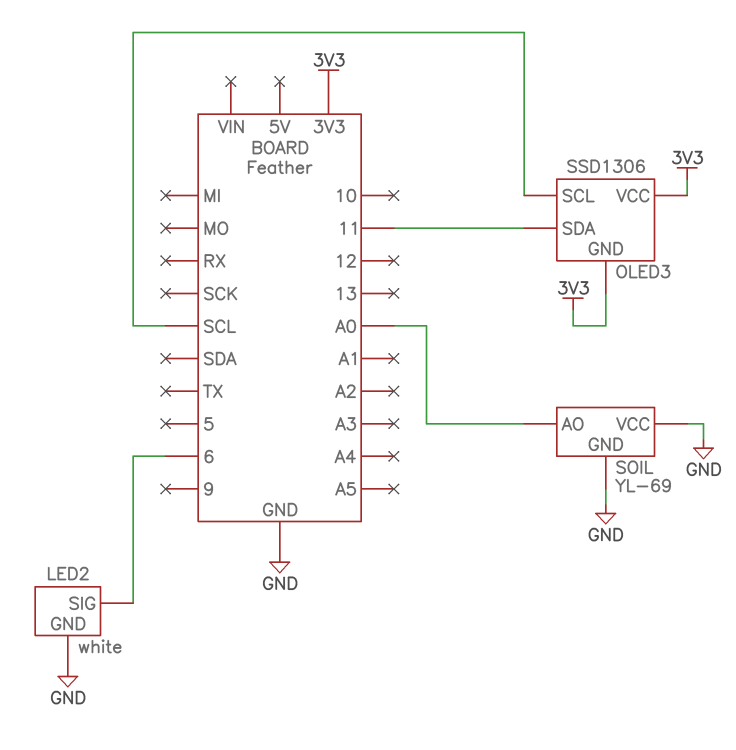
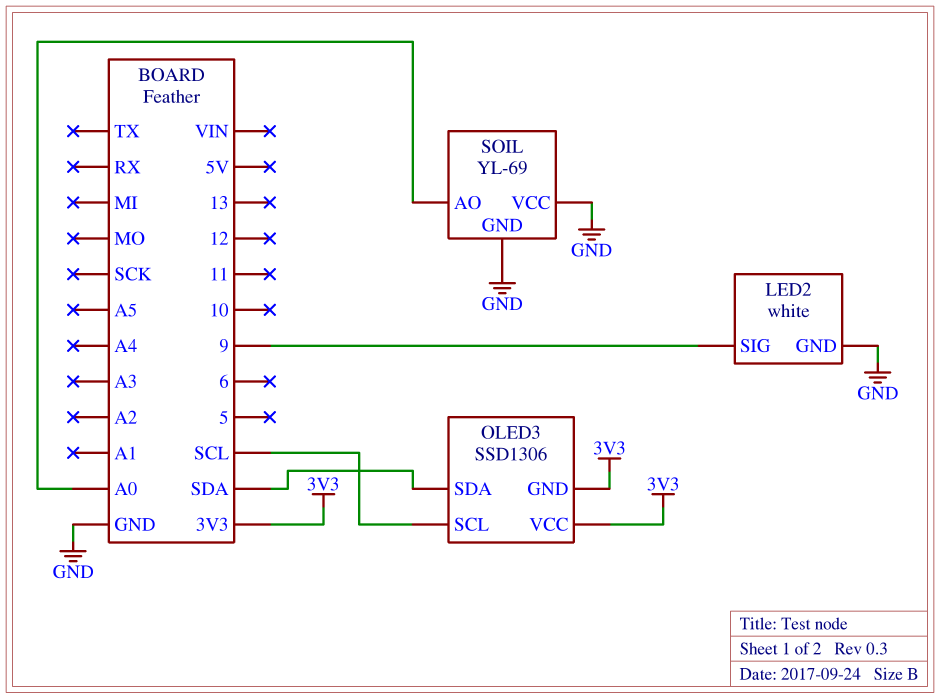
LED2 pin SIG: 6 -> 9
OLED3 pin SDA: 11 -> SDA

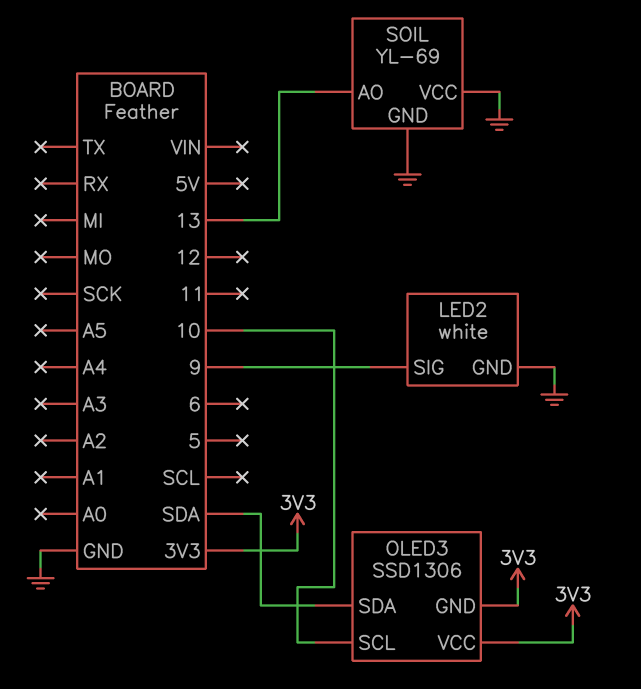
OLED3 pin SCL: SCL -> 10
SOIL pin AO: A0 -> 13

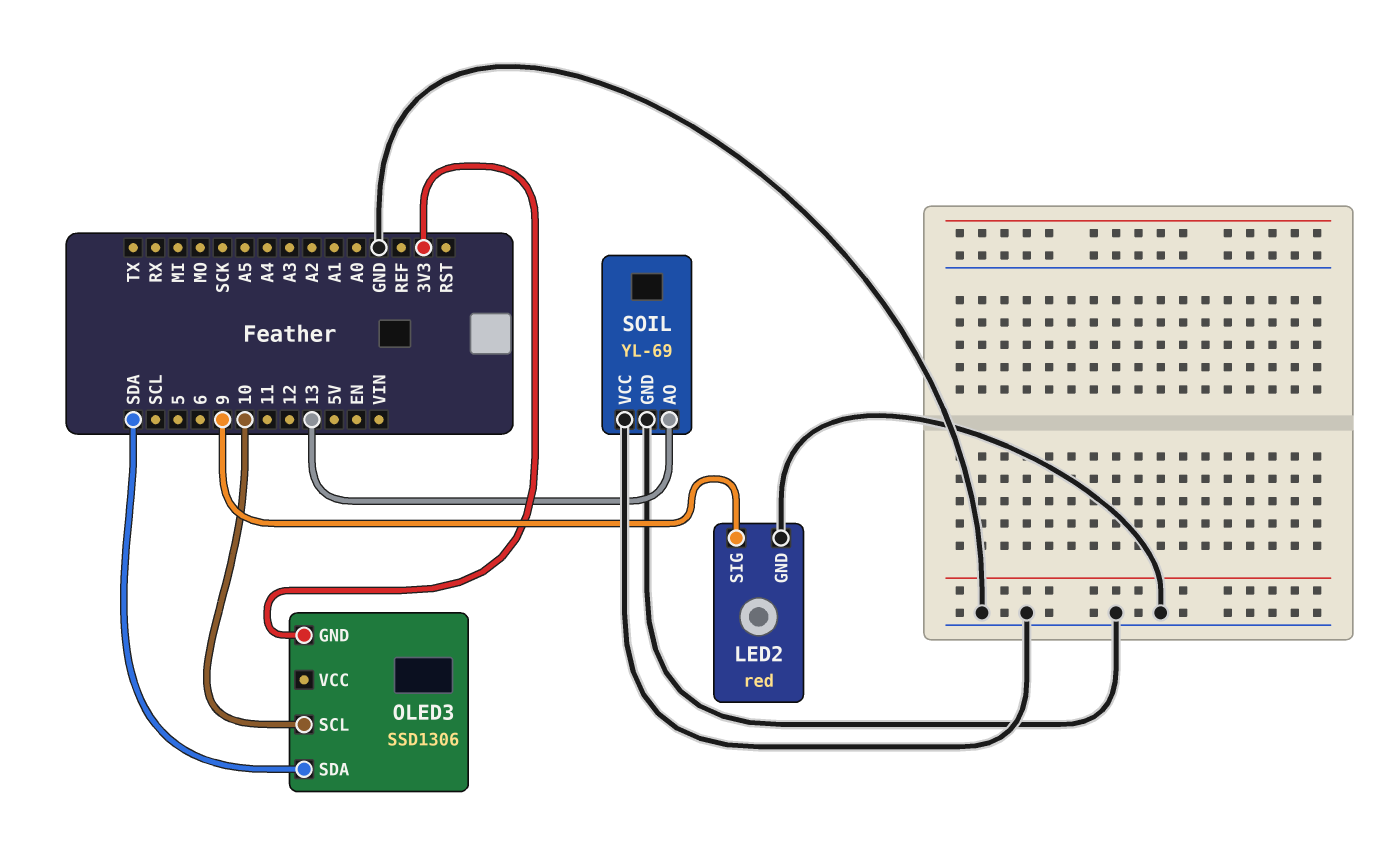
LED2: white -> red
OLED3 pin VCC: 3V3 -> none

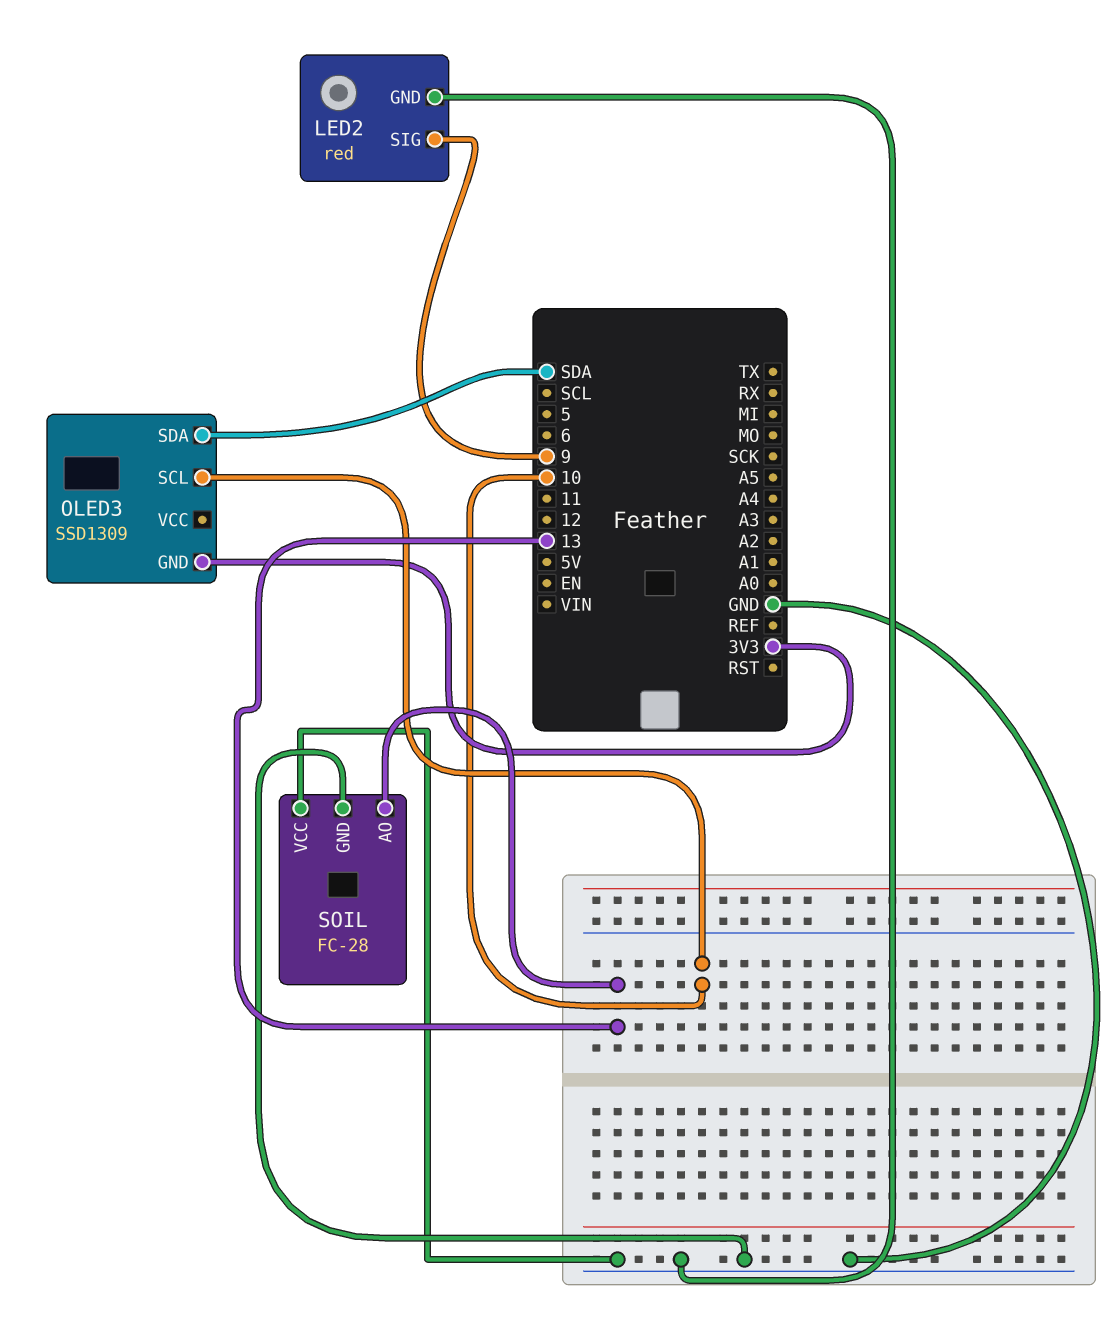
OLED3: SSD1306 -> SSD1309
SOIL: YL-69 -> FC-28

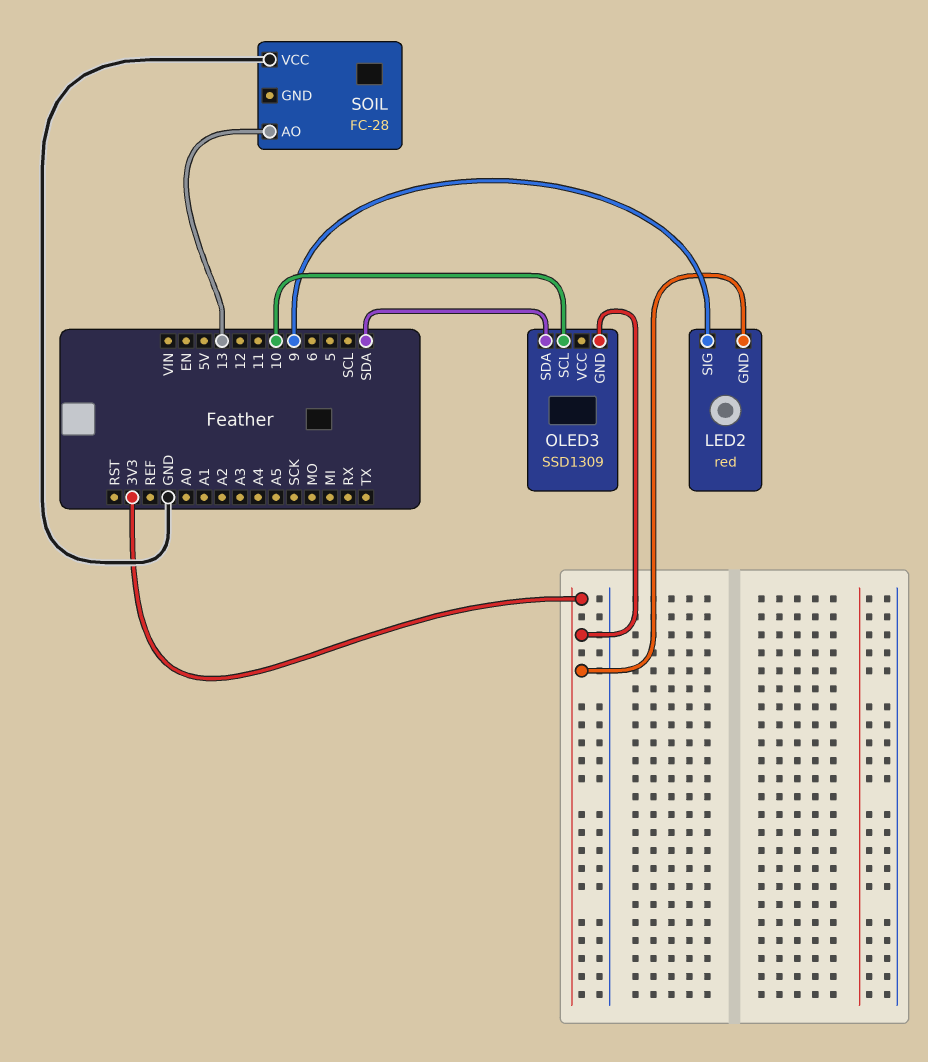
LED2 pin GND: GND -> 3V3
SOIL pin GND: GND -> none

